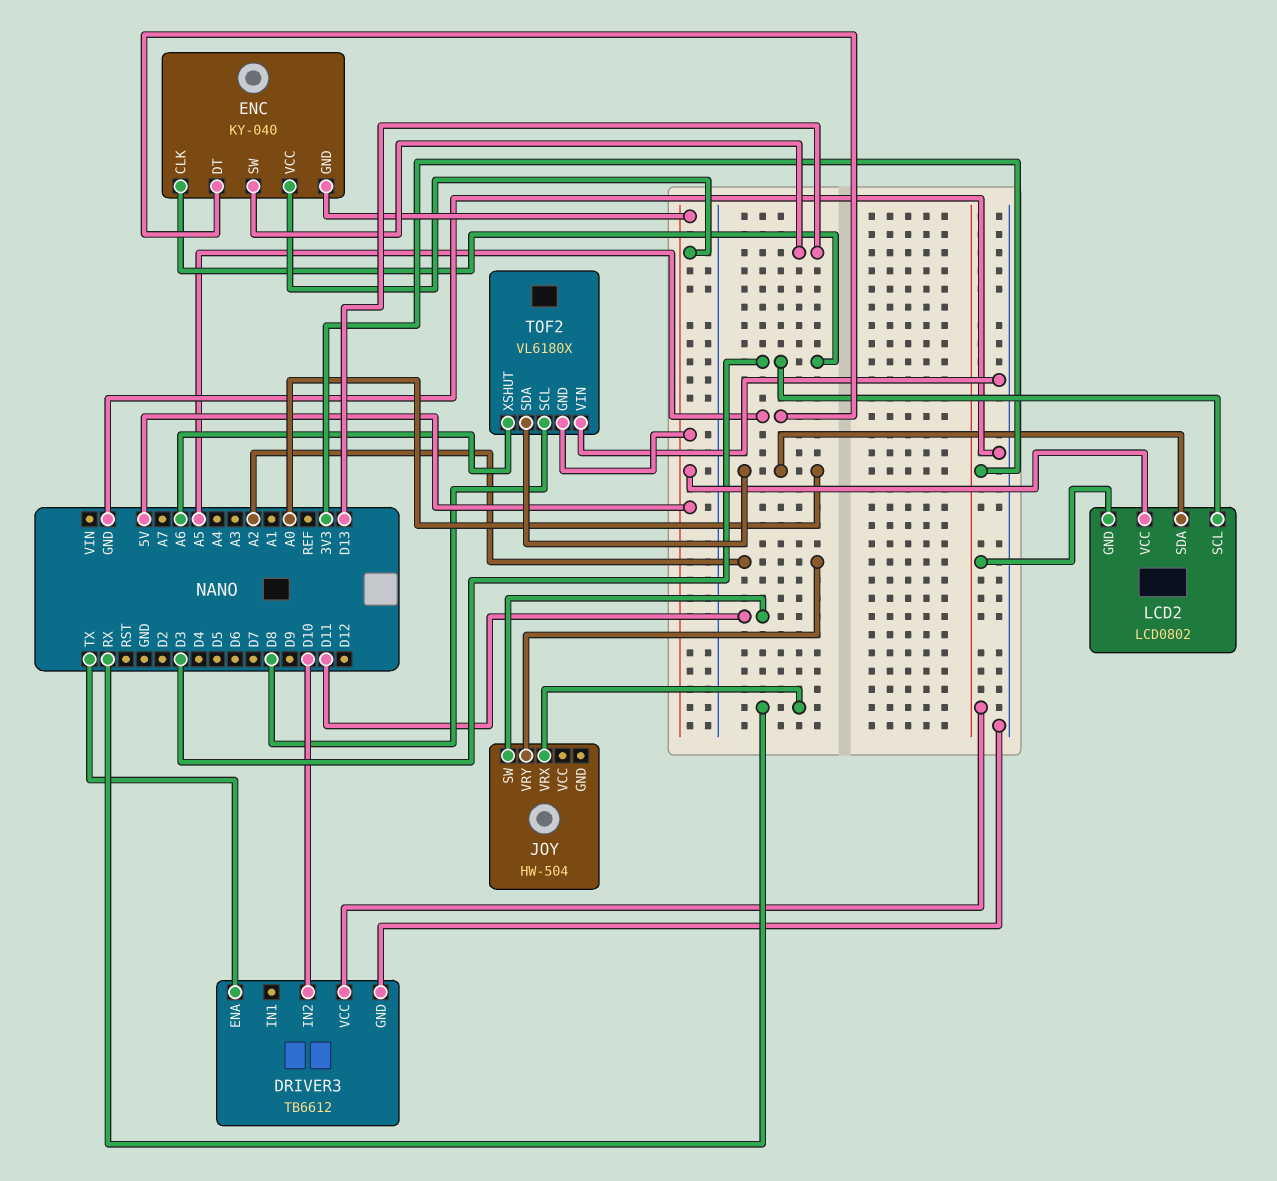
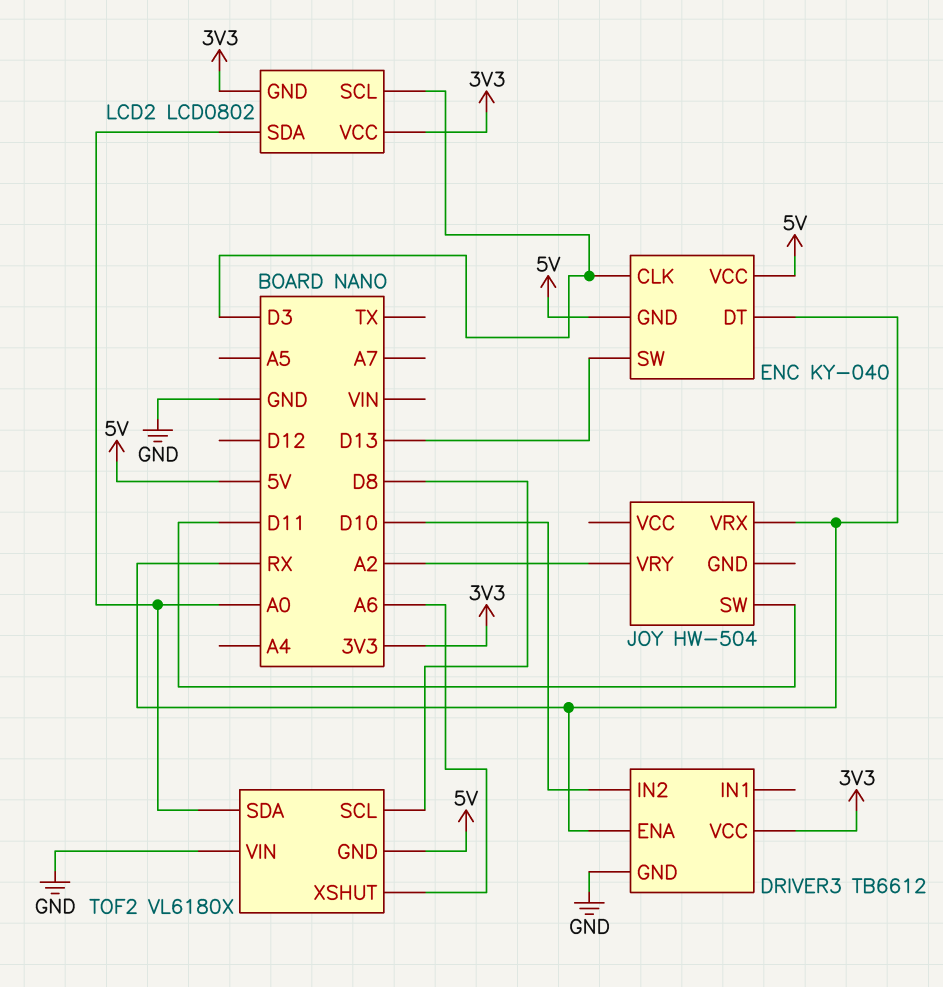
DRIVER3 pin ENA: TX -> RX
ENC pin DT: A5 -> RX
LCD2 pin VCC: 5V -> 3V3

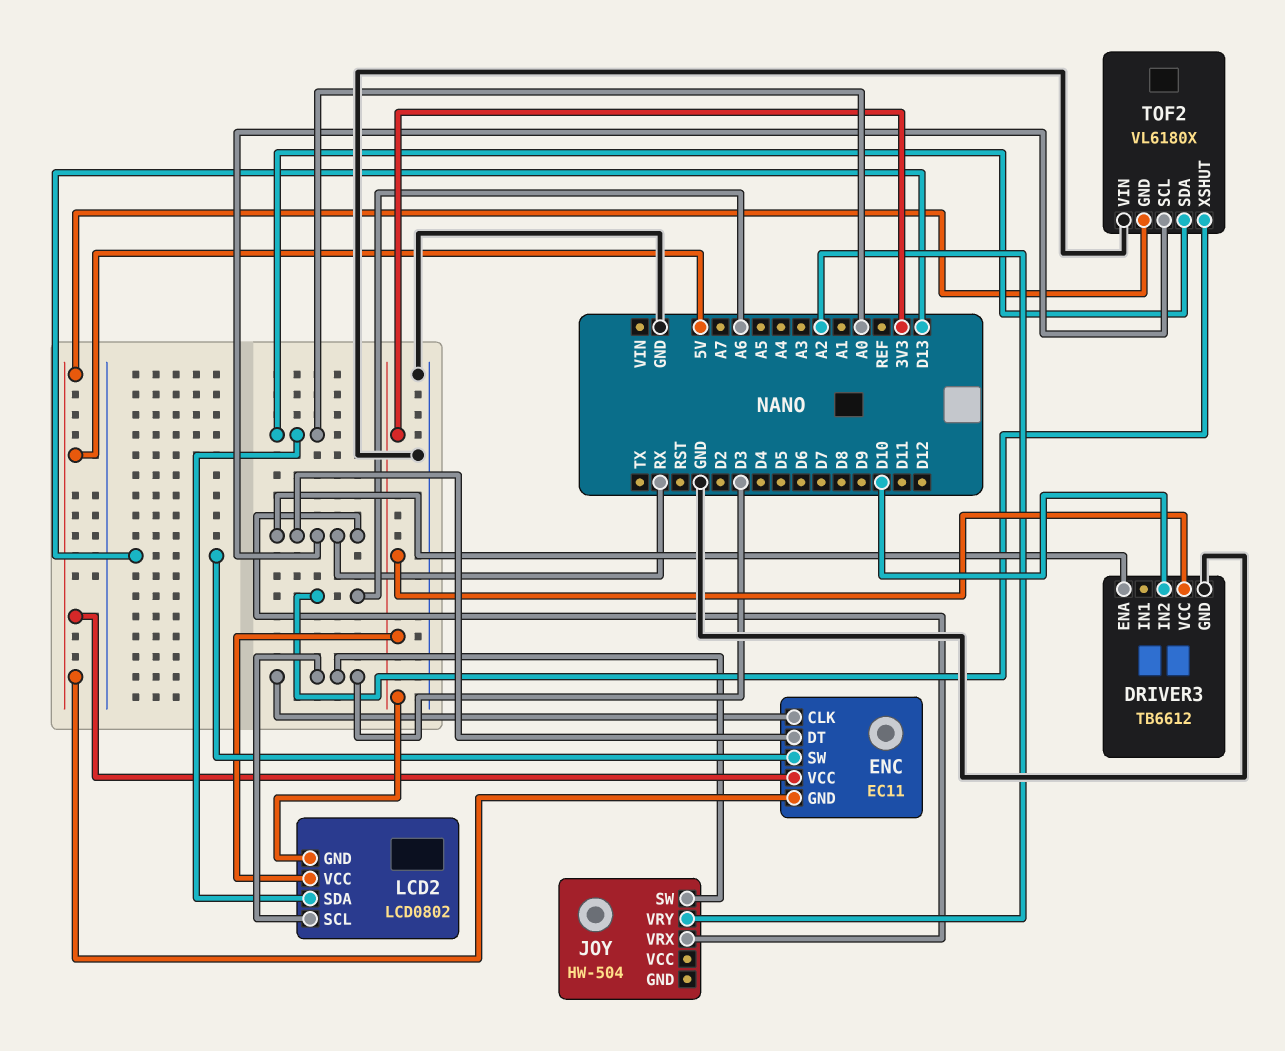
ENC: KY-040 -> EC11
JOY pin SW: D11 -> D3
TOF2 pin SCL: D8 -> RX

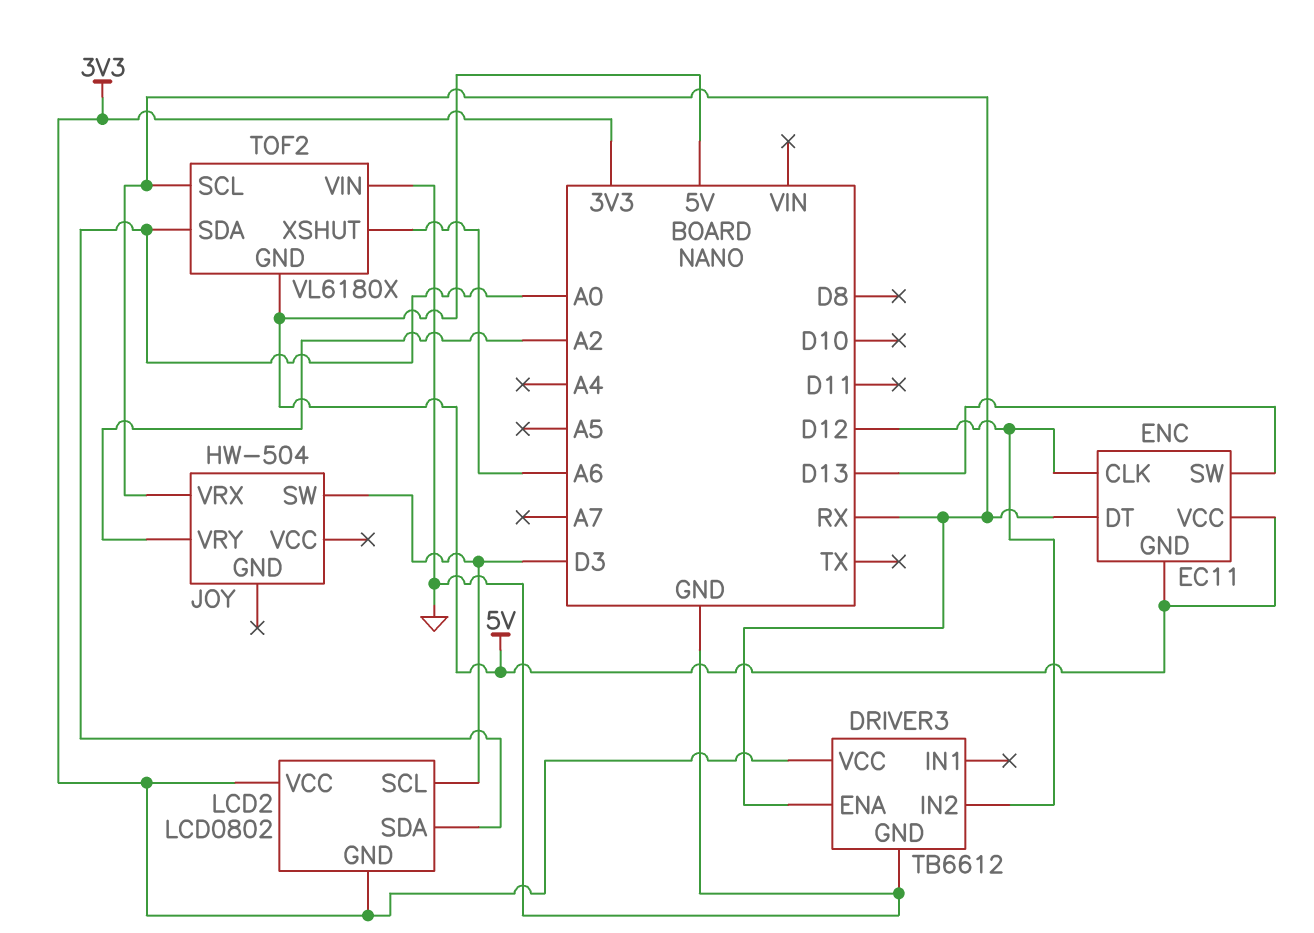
DRIVER3 pin IN2: D10 -> D12
ENC pin CLK: D3 -> D12

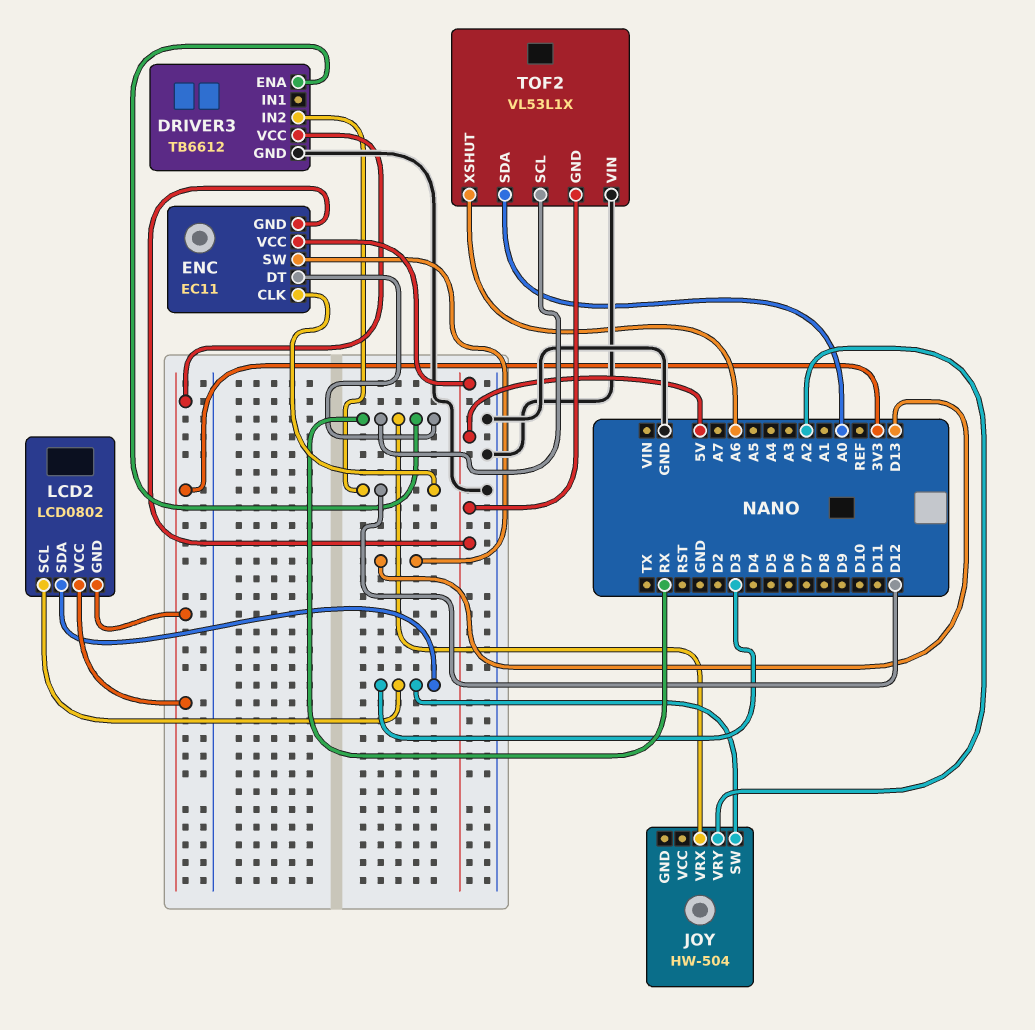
LCD2 pin SDA: A0 -> D3
TOF2: VL6180X -> VL53L1X

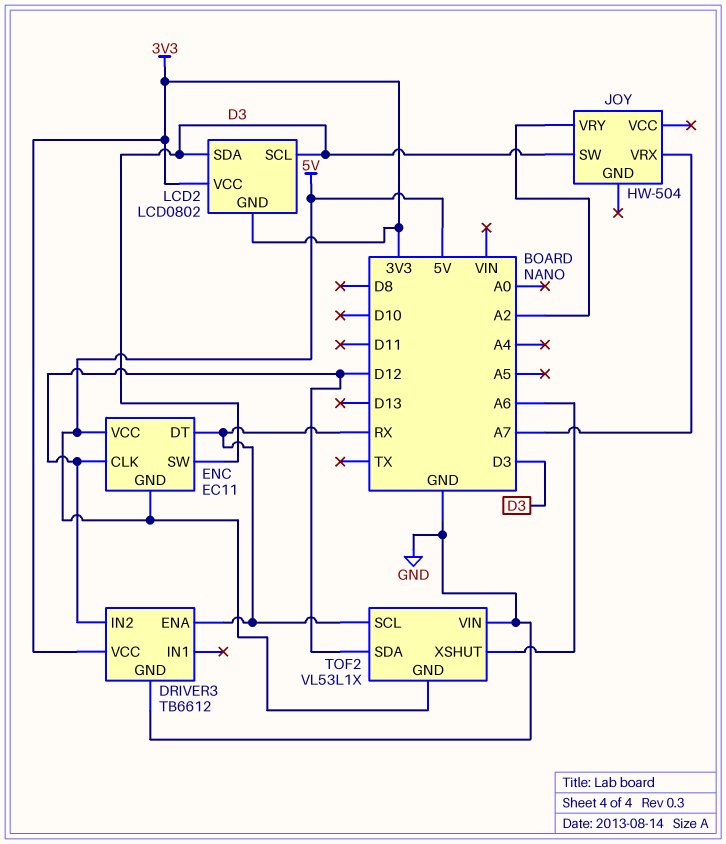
ENC pin SW: D13 -> D3
JOY pin VRX: RX -> A7
TOF2 pin SDA: A0 -> D12

